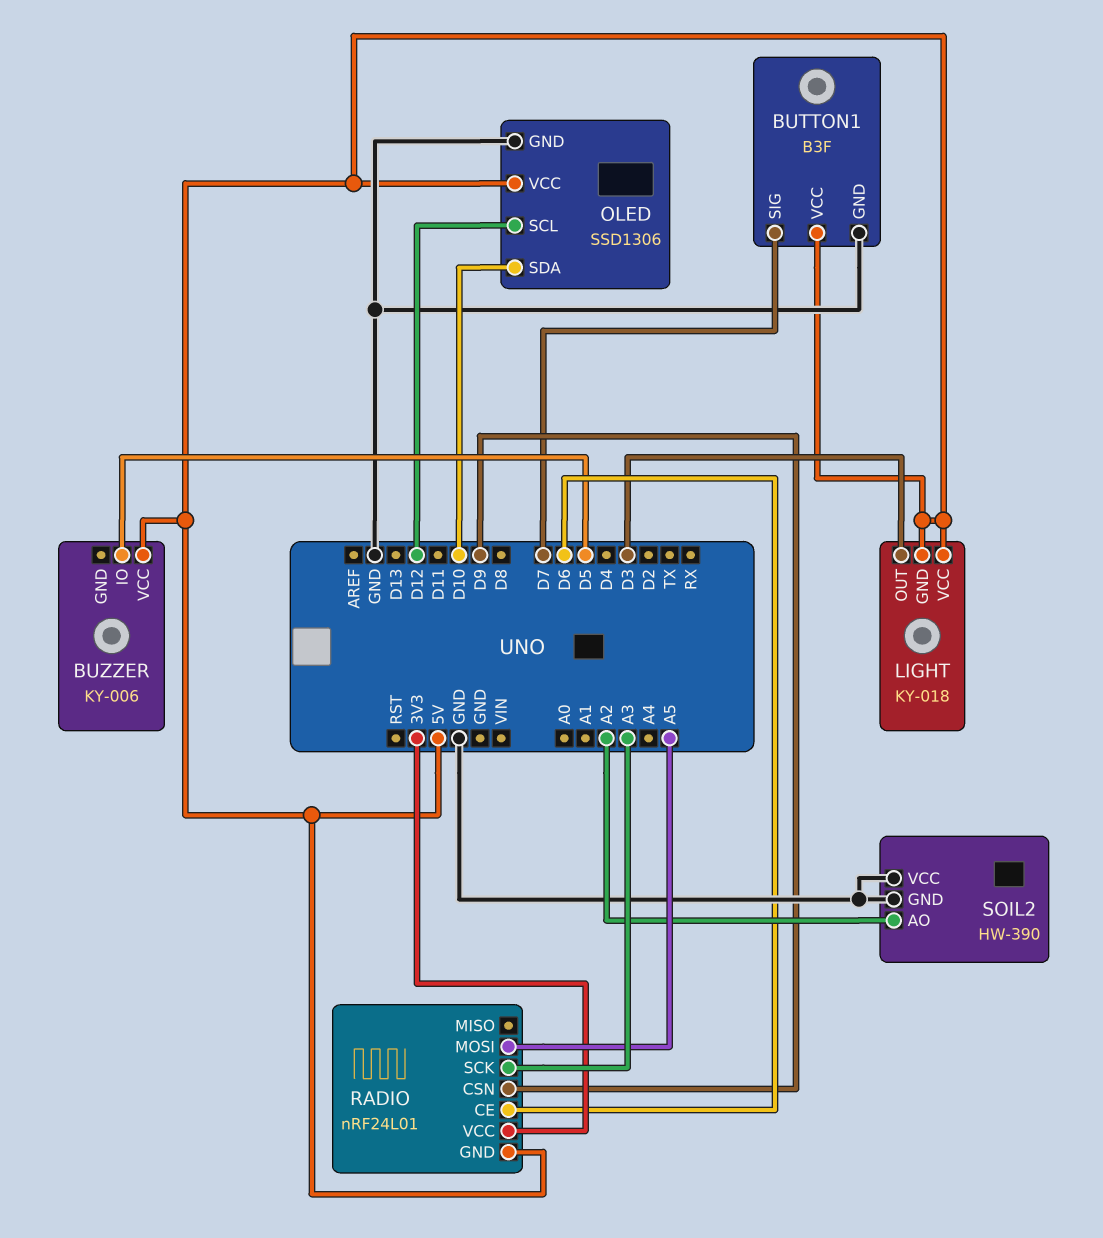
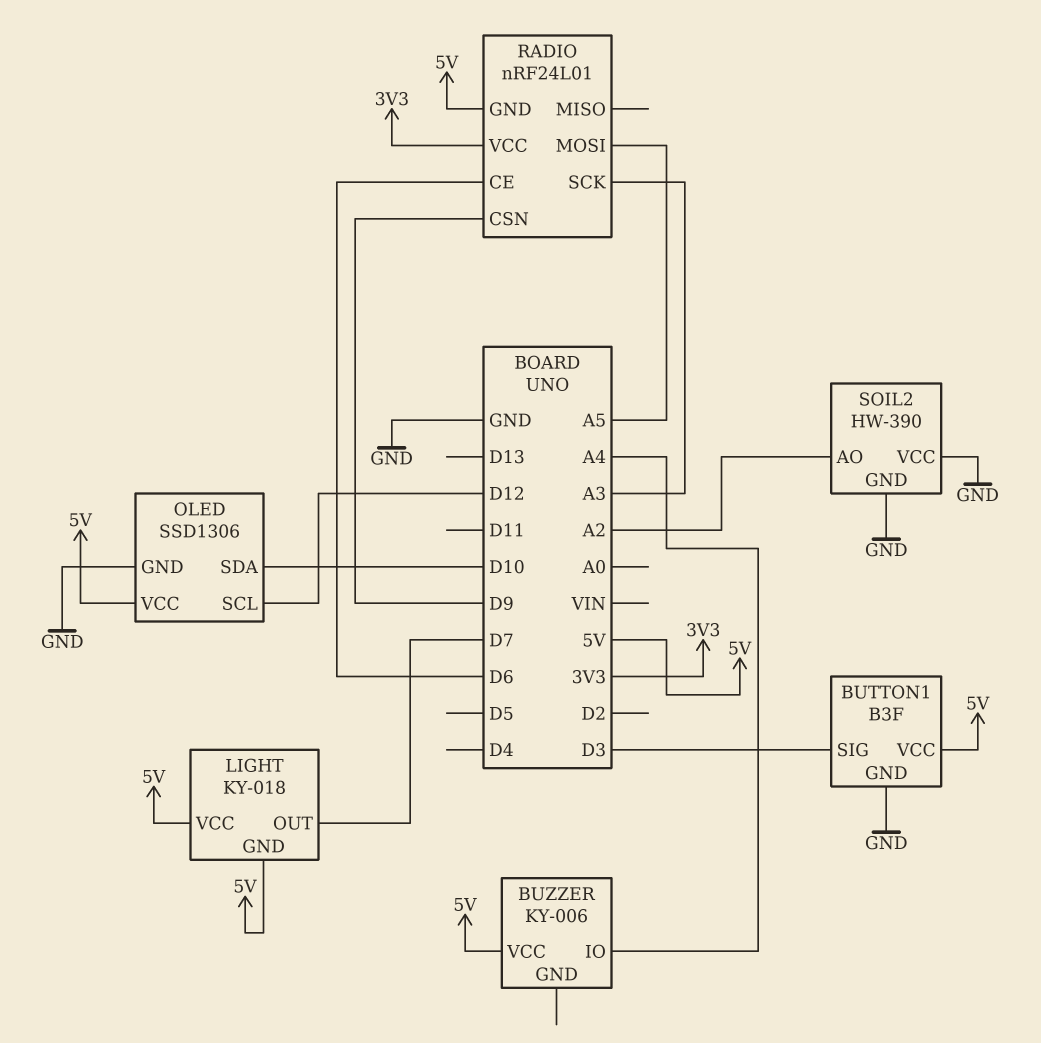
BUTTON1 pin SIG: D7 -> D3
BUZZER pin IO: D5 -> A4
LIGHT pin OUT: D3 -> D7

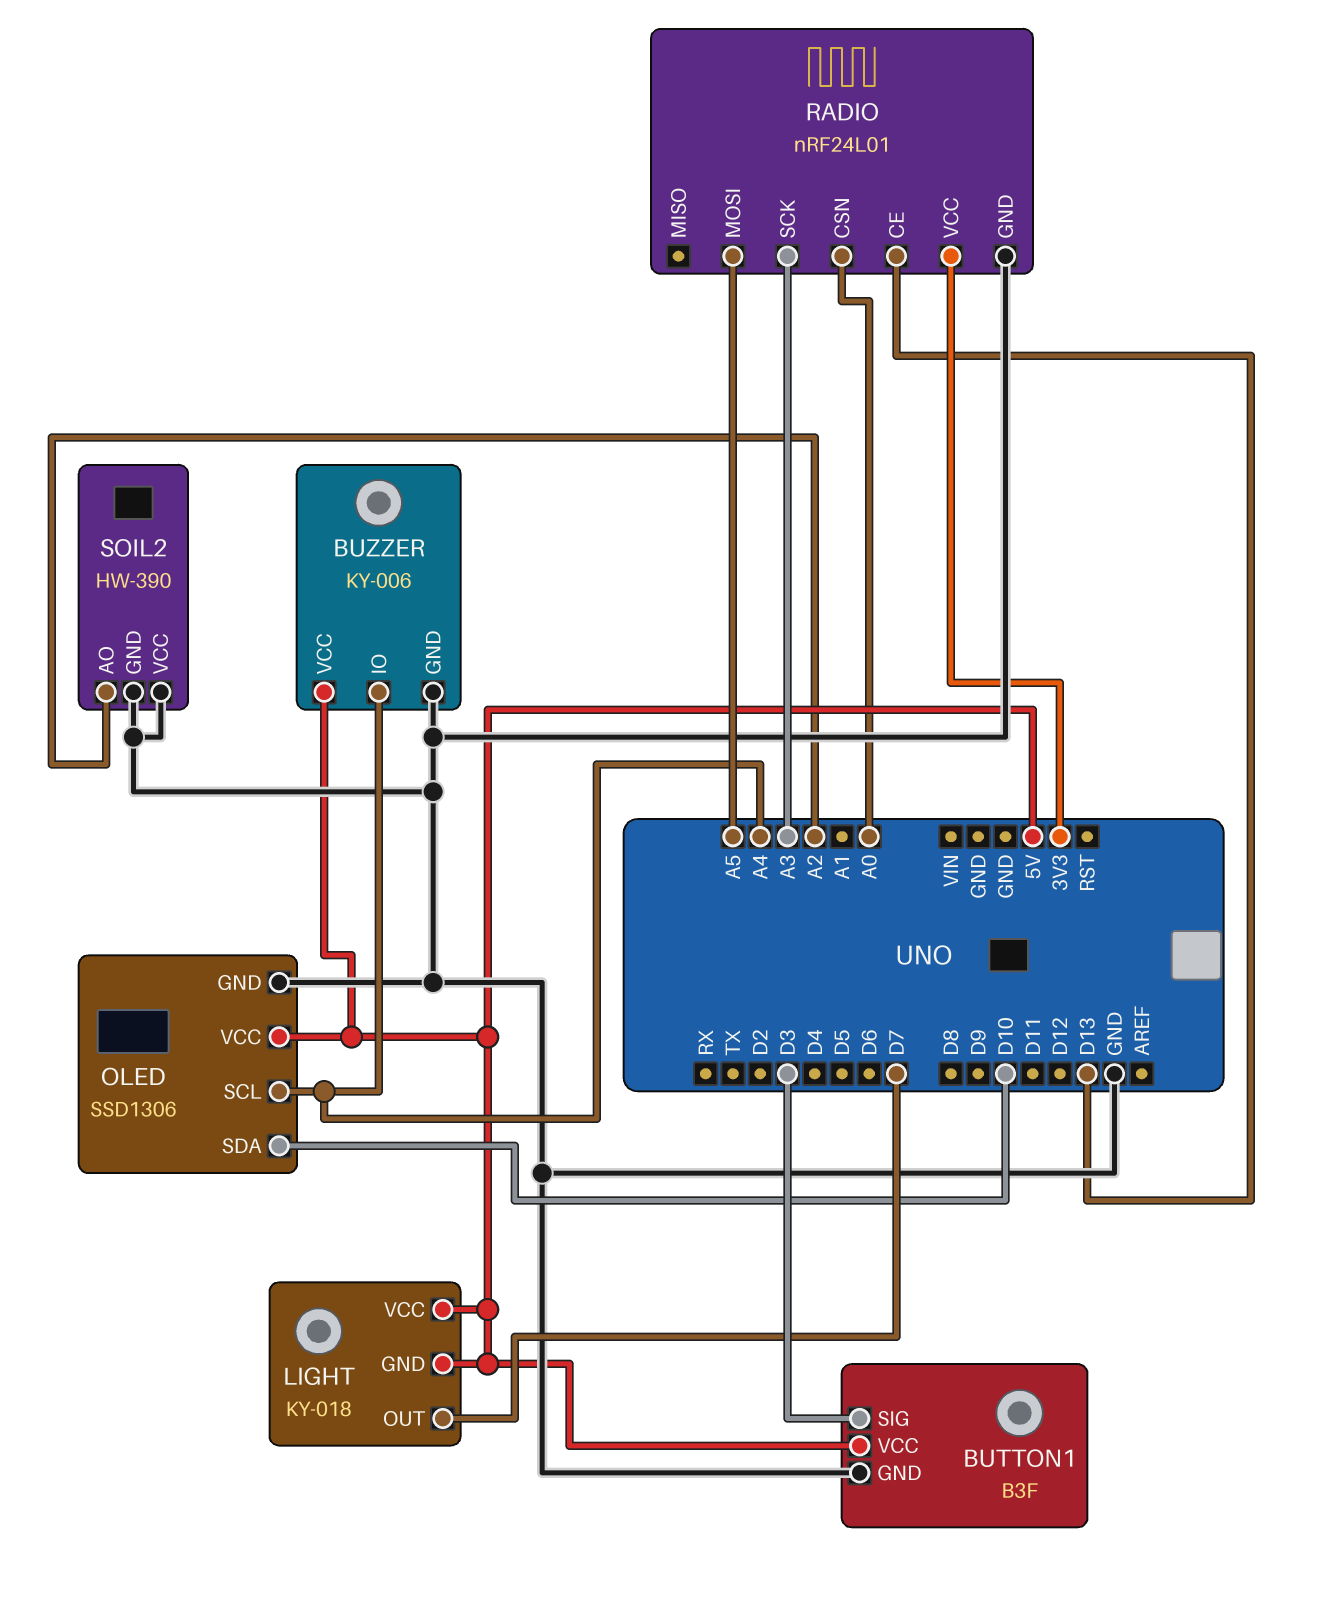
BUZZER pin GND: none -> GND
OLED pin SCL: D12 -> A4
RADIO pin CE: D6 -> D13
RADIO pin CSN: D9 -> A0
RADIO pin GND: 5V -> GND

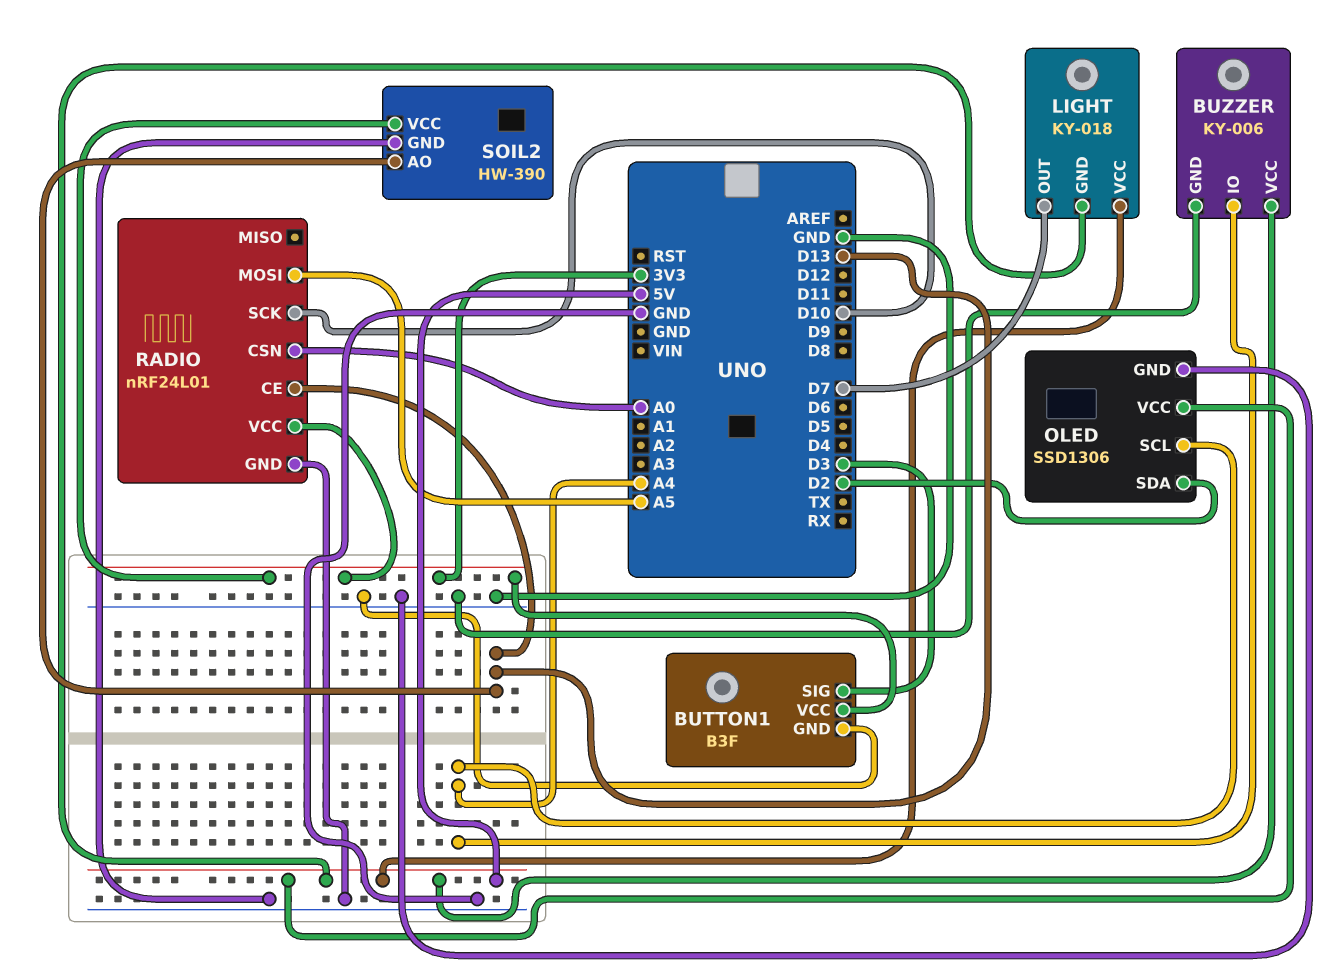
BUTTON1 pin VCC: 5V -> 3V3
OLED pin SDA: D10 -> D2
RADIO pin SCK: A3 -> D10
SOIL2 pin AO: A2 -> D13
SOIL2 pin VCC: GND -> 3V3

